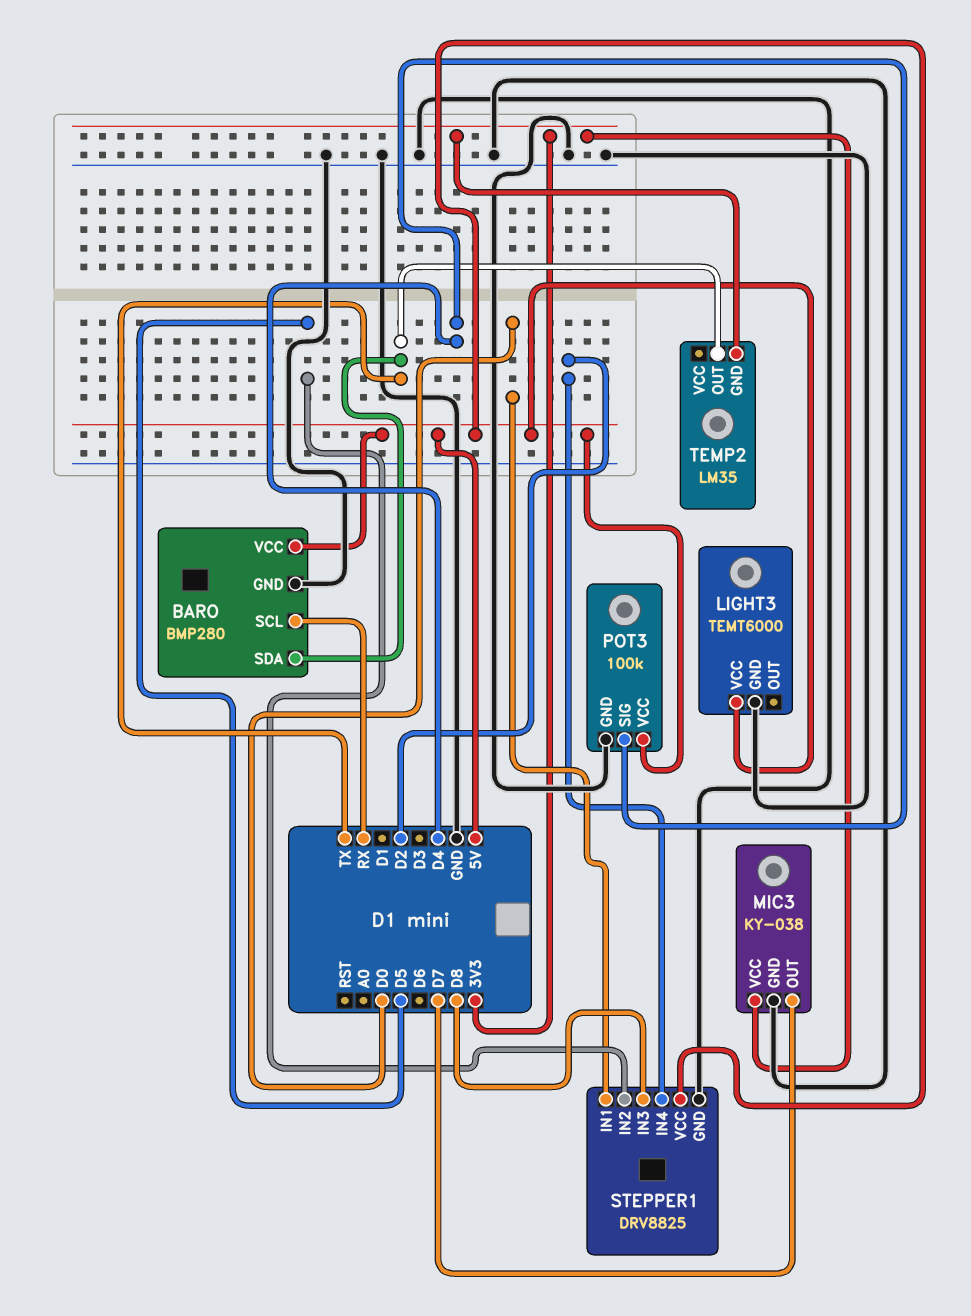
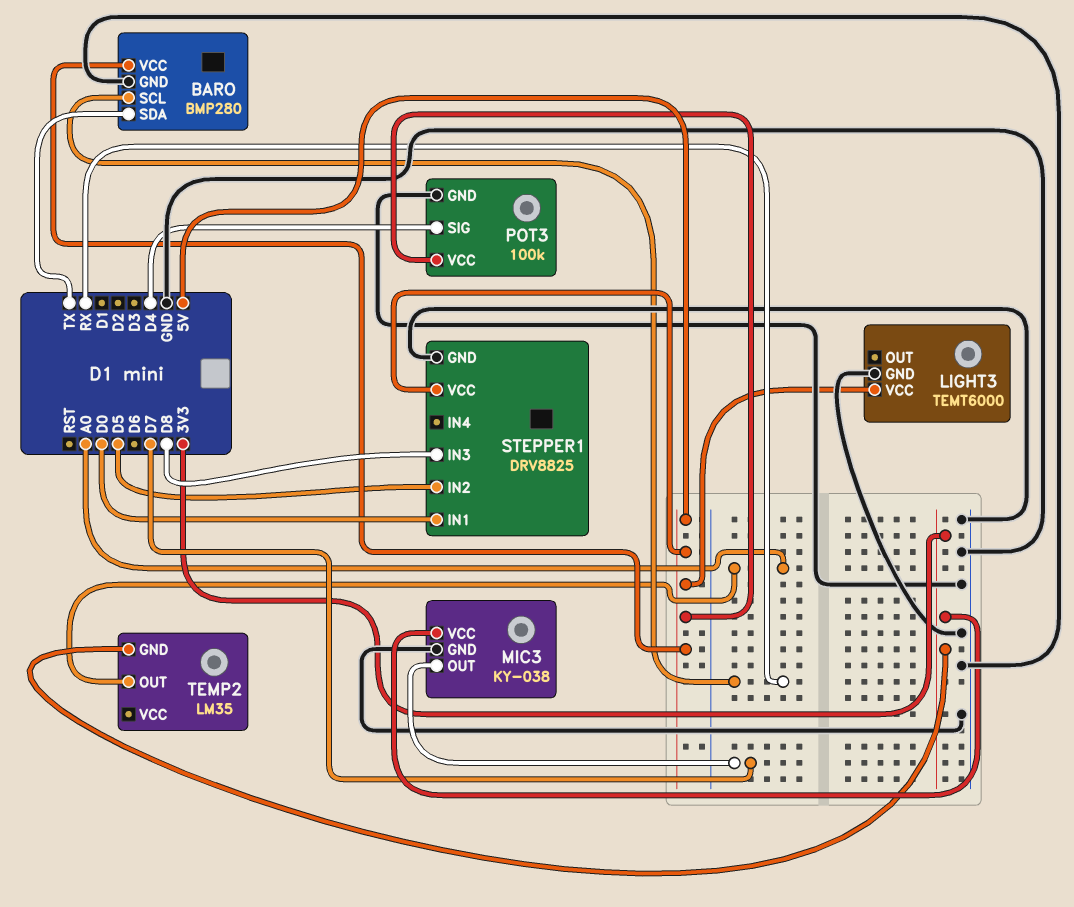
STEPPER1 pin IN4: D2 -> none
TEMP2 pin OUT: TX -> A0

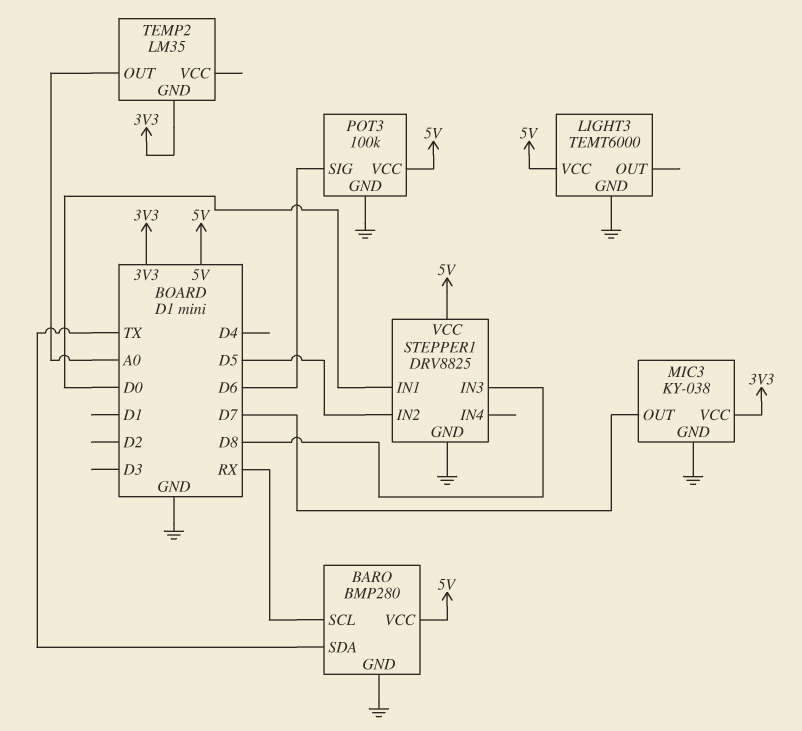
POT3 pin SIG: D4 -> D6

